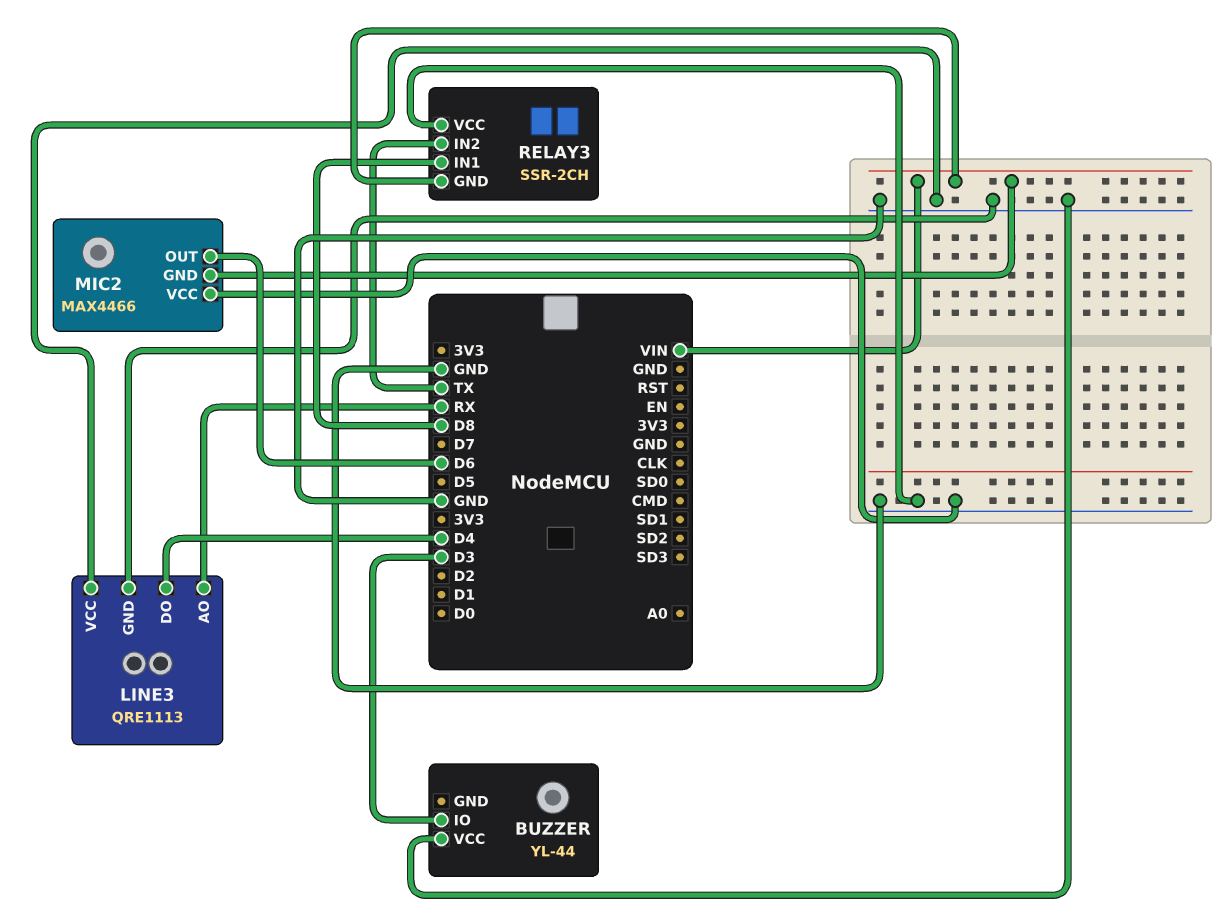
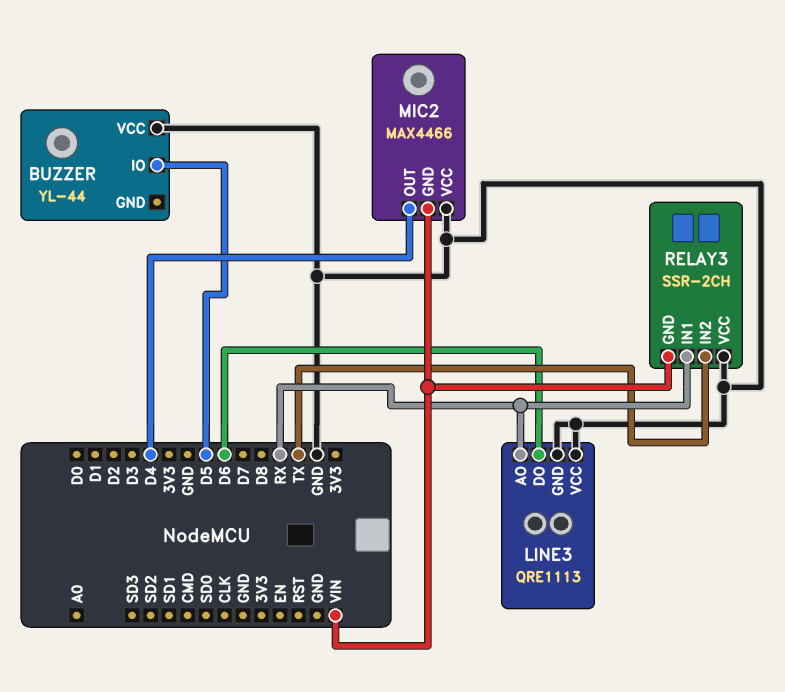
BUZZER pin IO: D3 -> D5
LINE3 pin DO: D4 -> D6
MIC2 pin OUT: D6 -> D4
RELAY3 pin IN1: D8 -> RX

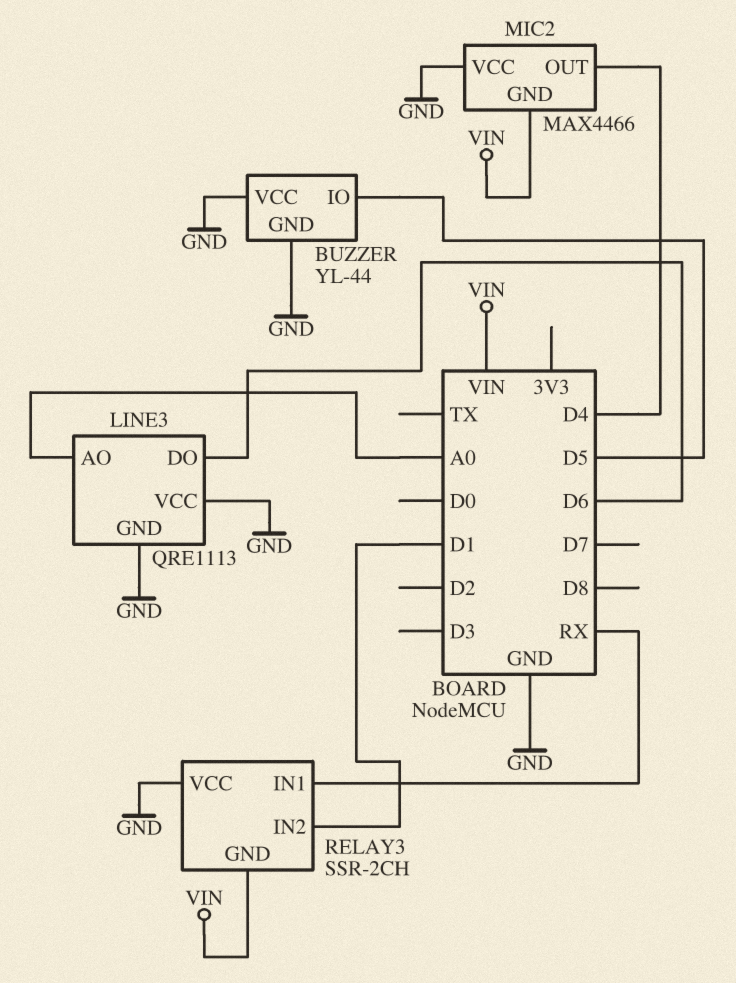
BUZZER pin GND: none -> GND
LINE3 pin AO: RX -> A0
RELAY3 pin IN2: TX -> D1

